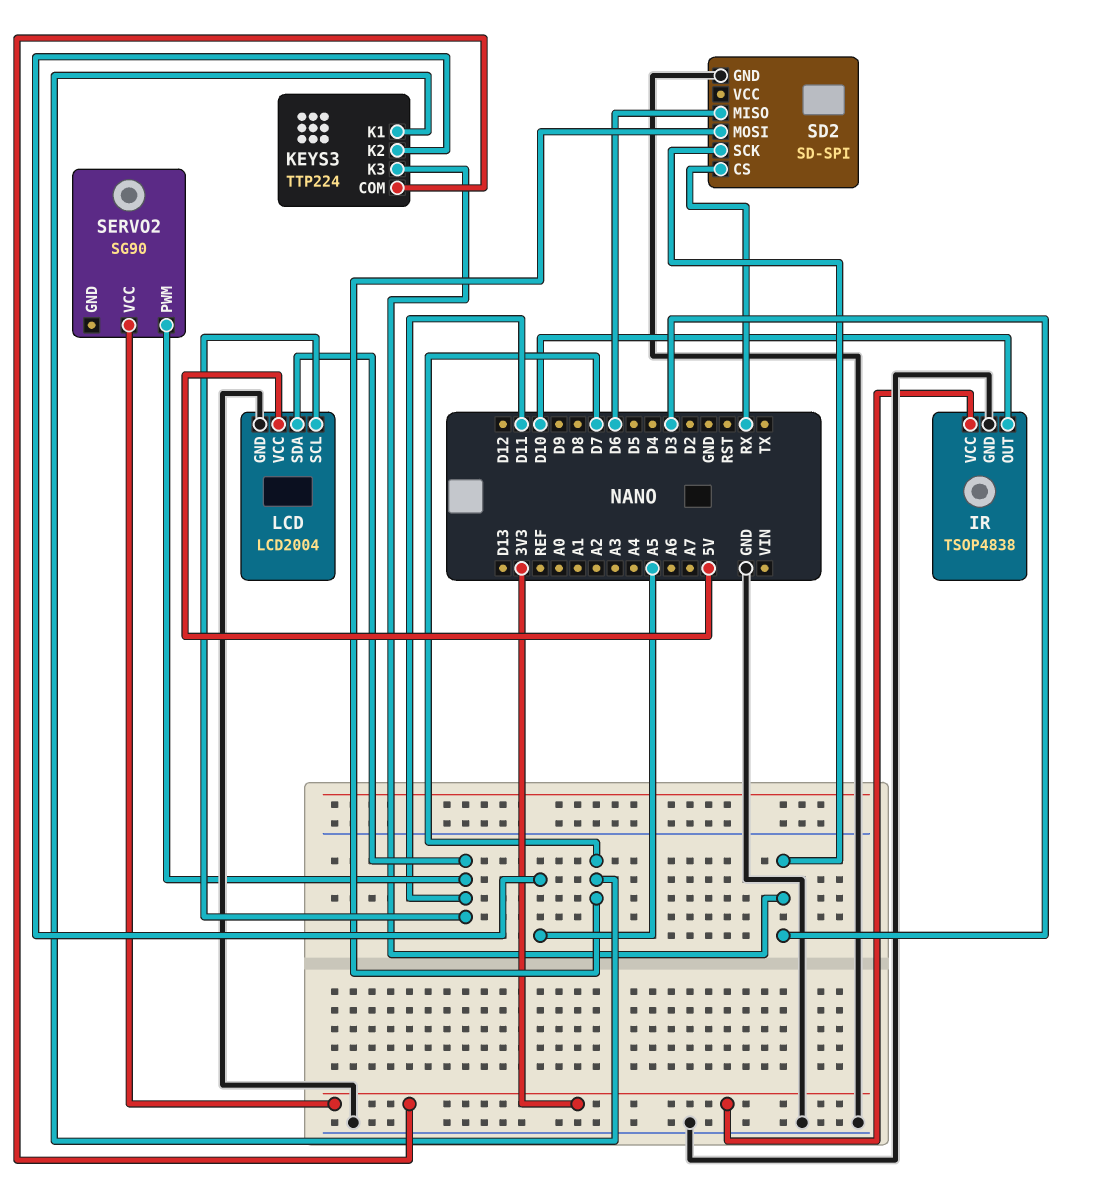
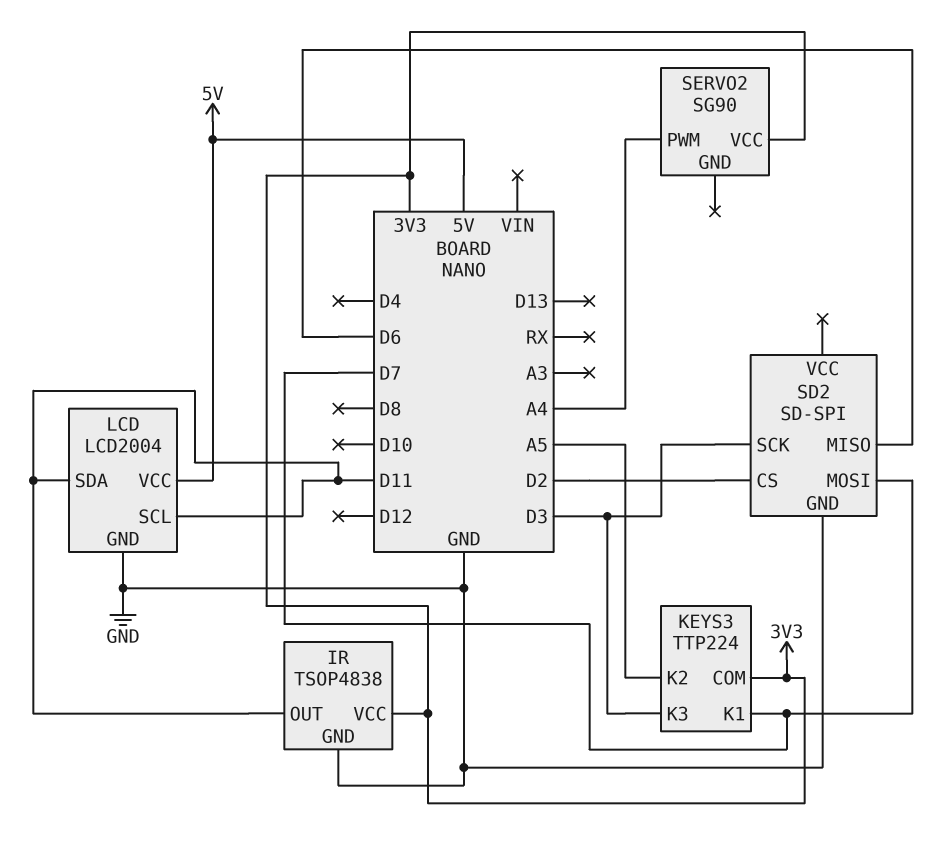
IR pin OUT: D10 -> D11
SD2 pin CS: RX -> D2
SERVO2 pin PWM: D11 -> A4

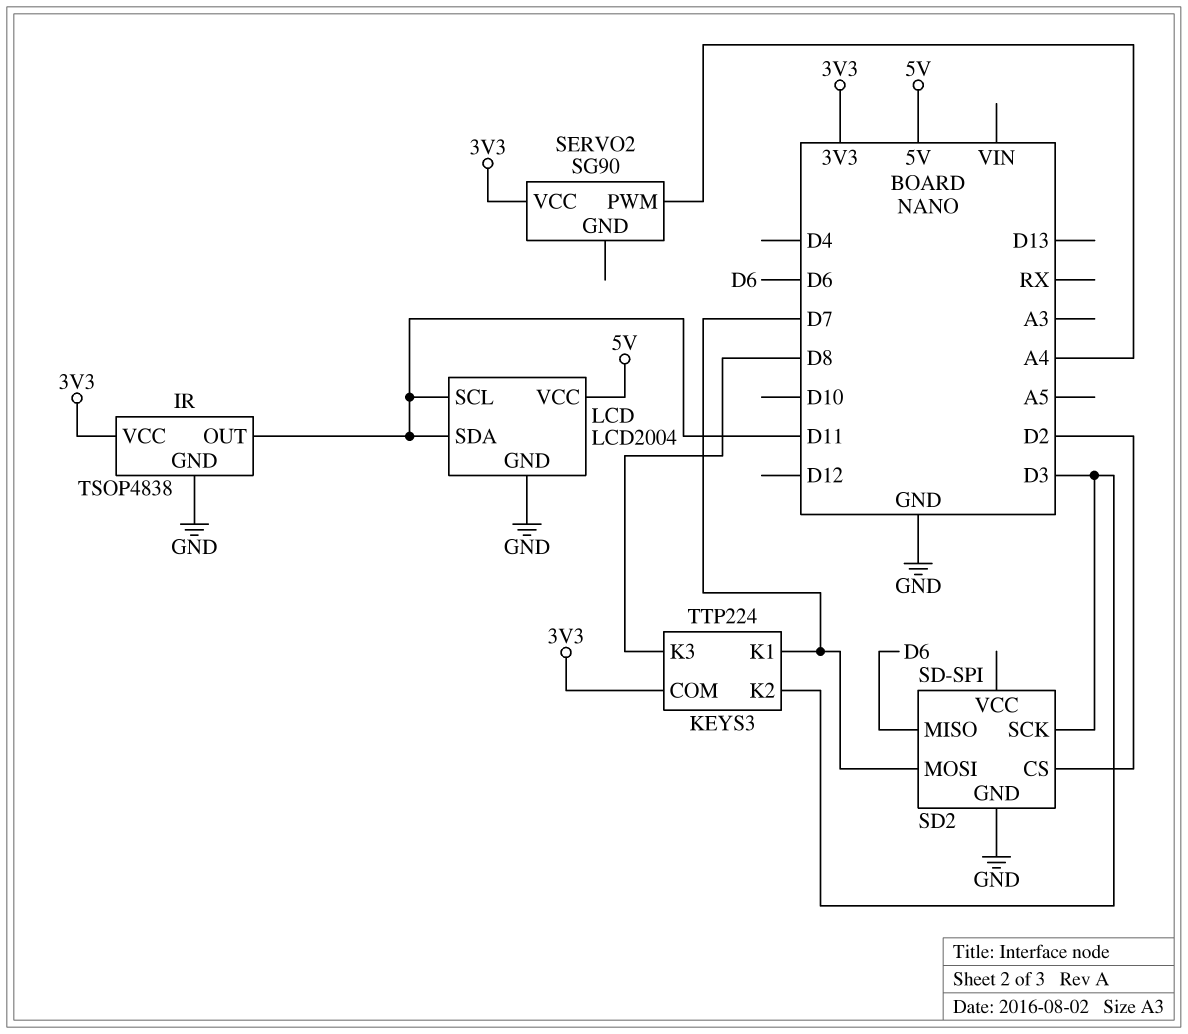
KEYS3 pin K2: A5 -> D3
KEYS3 pin K3: D3 -> D8

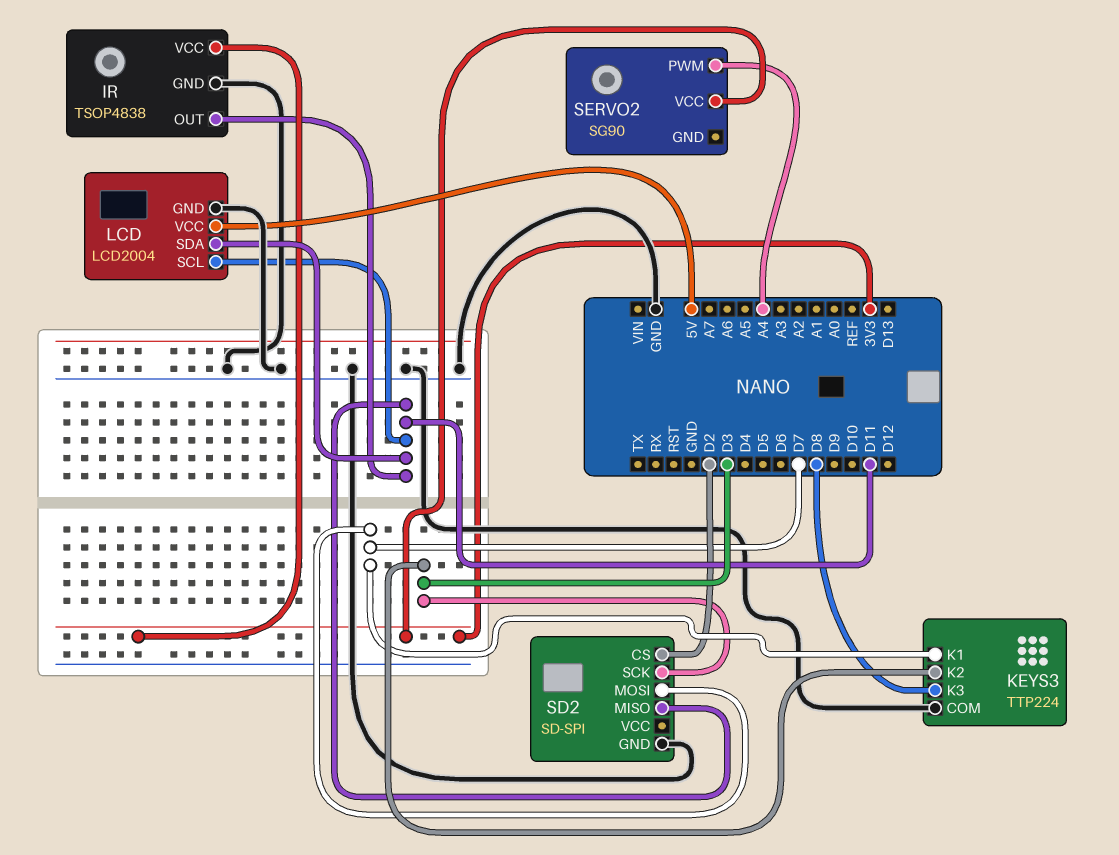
KEYS3 pin COM: 3V3 -> GND
SD2 pin MISO: D6 -> D11

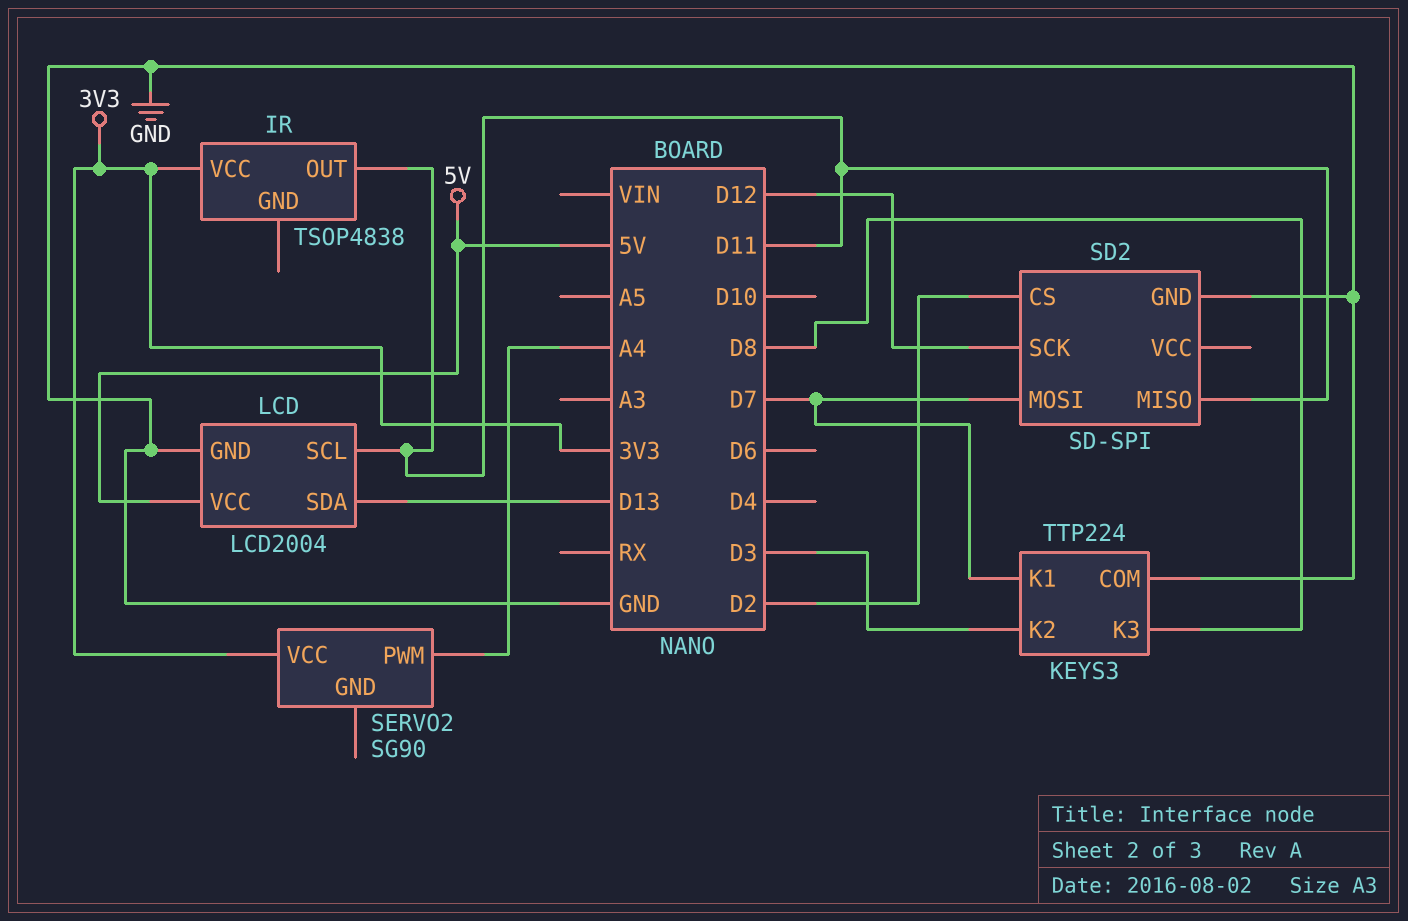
IR pin GND: GND -> none
LCD pin SDA: D11 -> D13
SD2 pin SCK: D3 -> D12

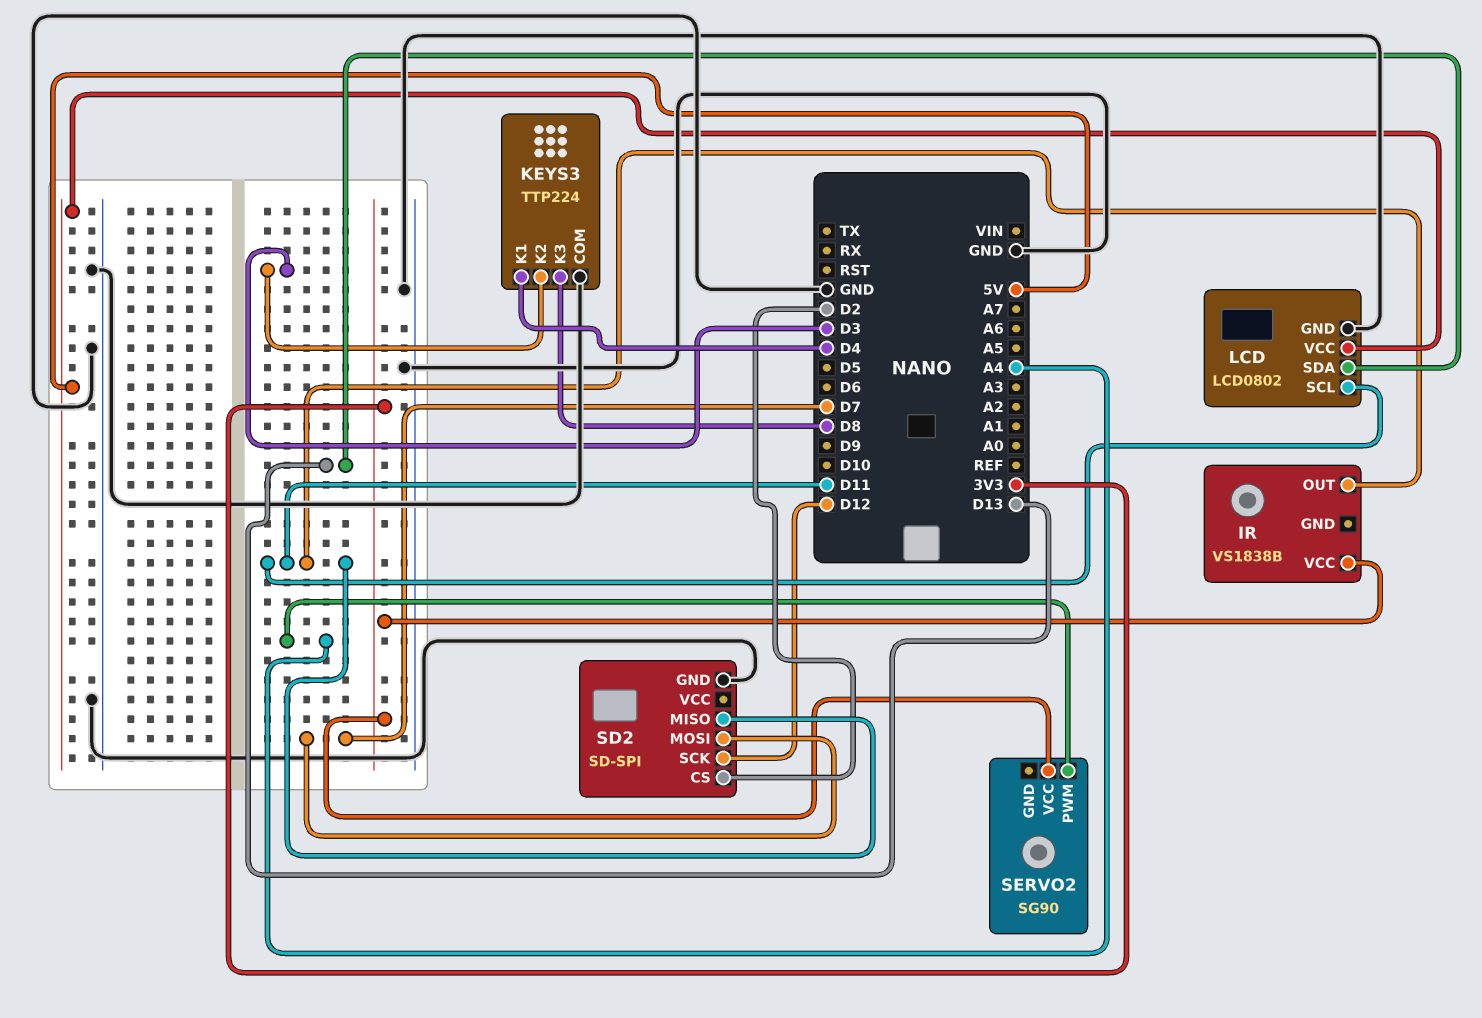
IR: TSOP4838 -> VS1838B
KEYS3 pin K1: D7 -> D4
LCD: LCD2004 -> LCD0802

